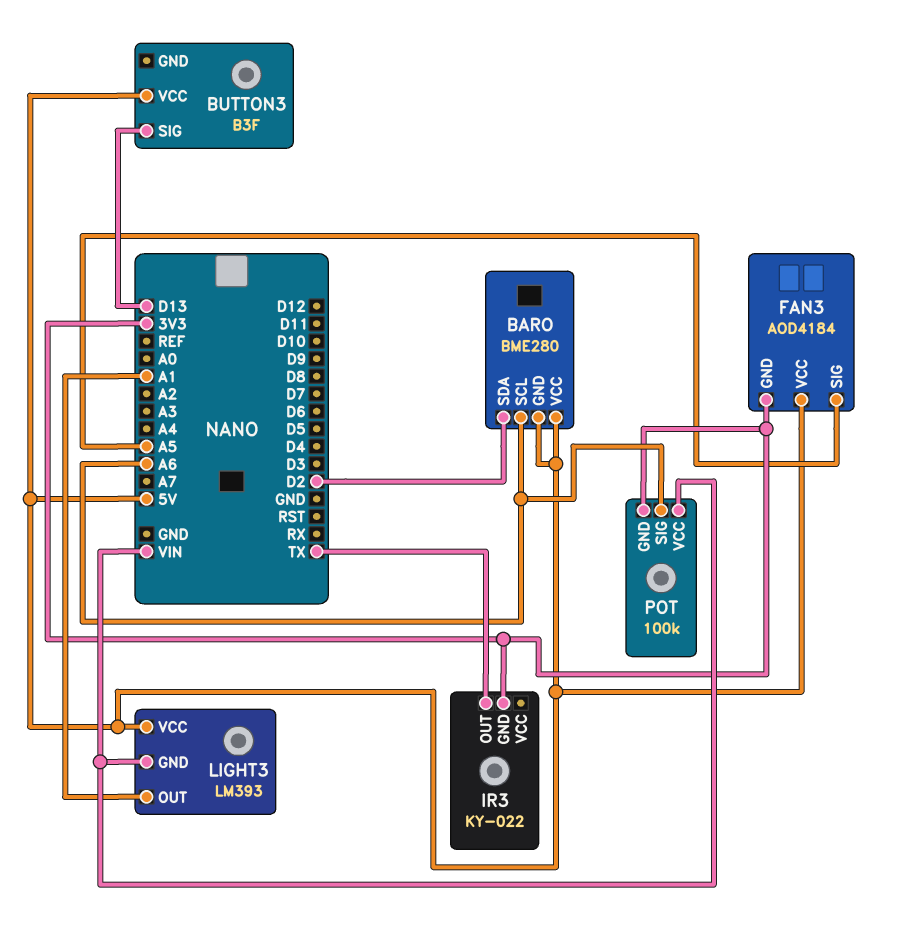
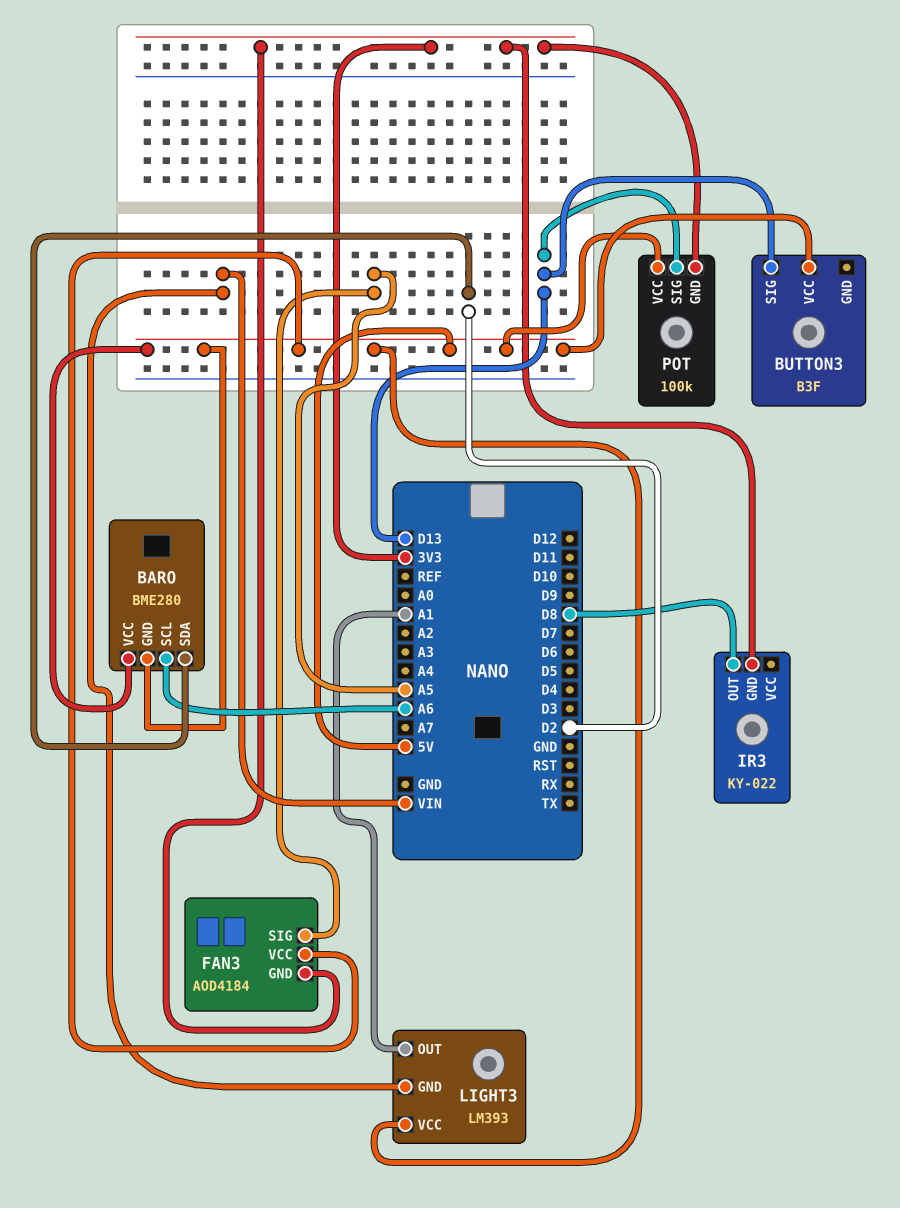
IR3 pin OUT: TX -> D8
POT pin SIG: A6 -> D13
POT pin VCC: VIN -> 5V

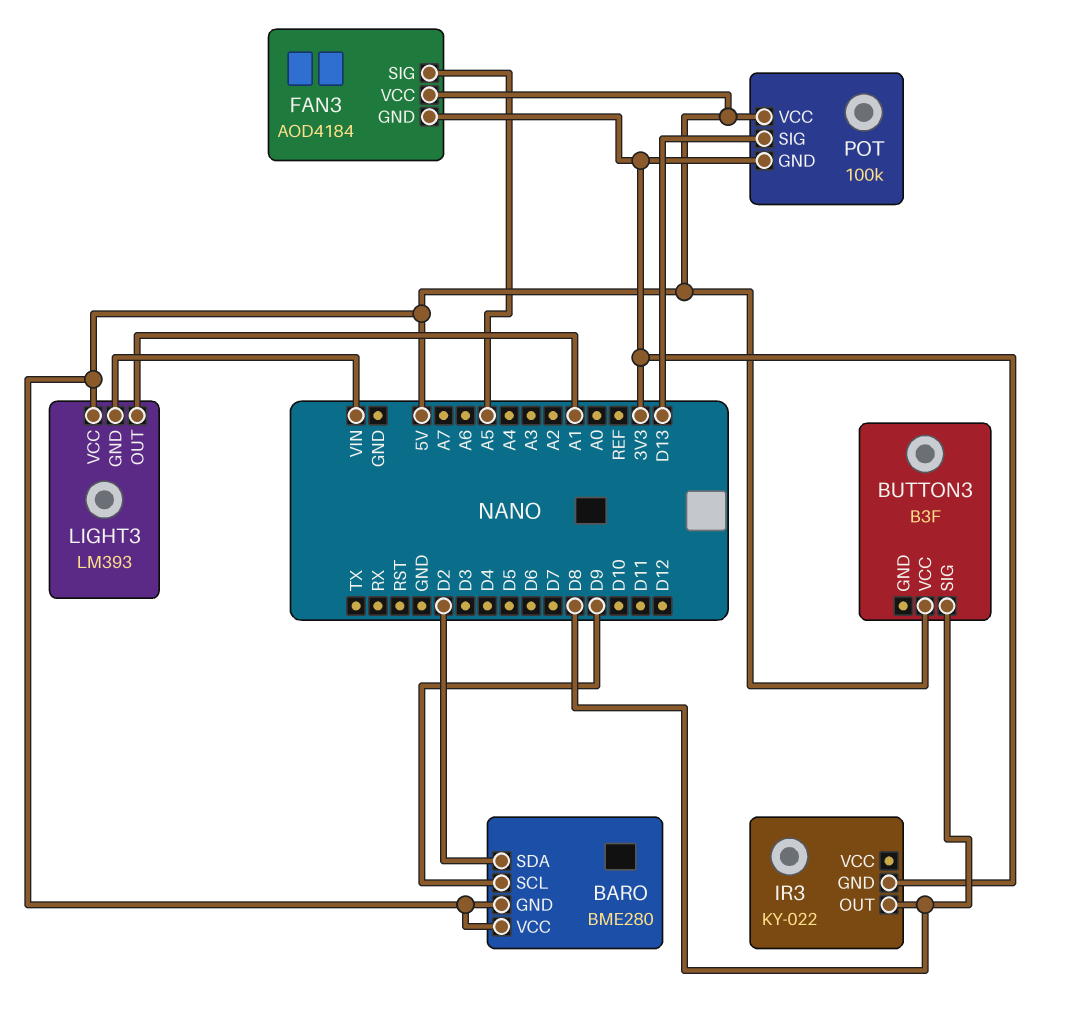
BARO pin SCL: A6 -> D9
BUTTON3 pin SIG: D13 -> D8

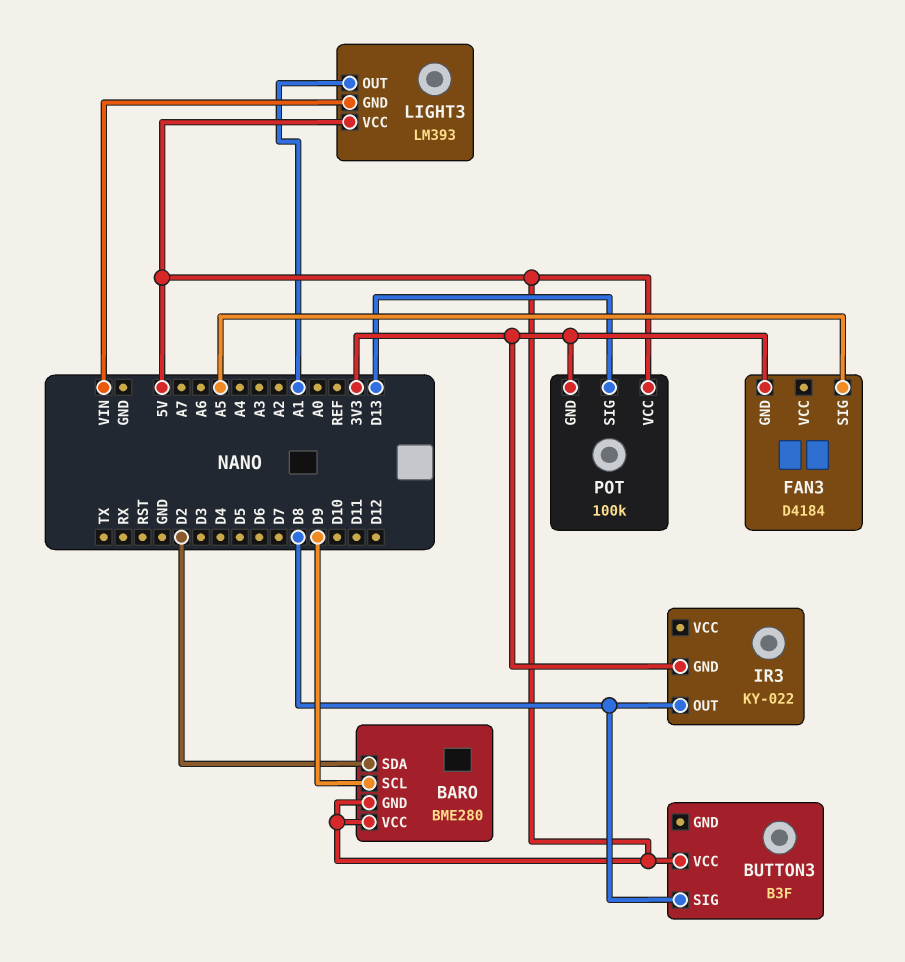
FAN3: AOD4184 -> D4184
FAN3 pin VCC: 5V -> none

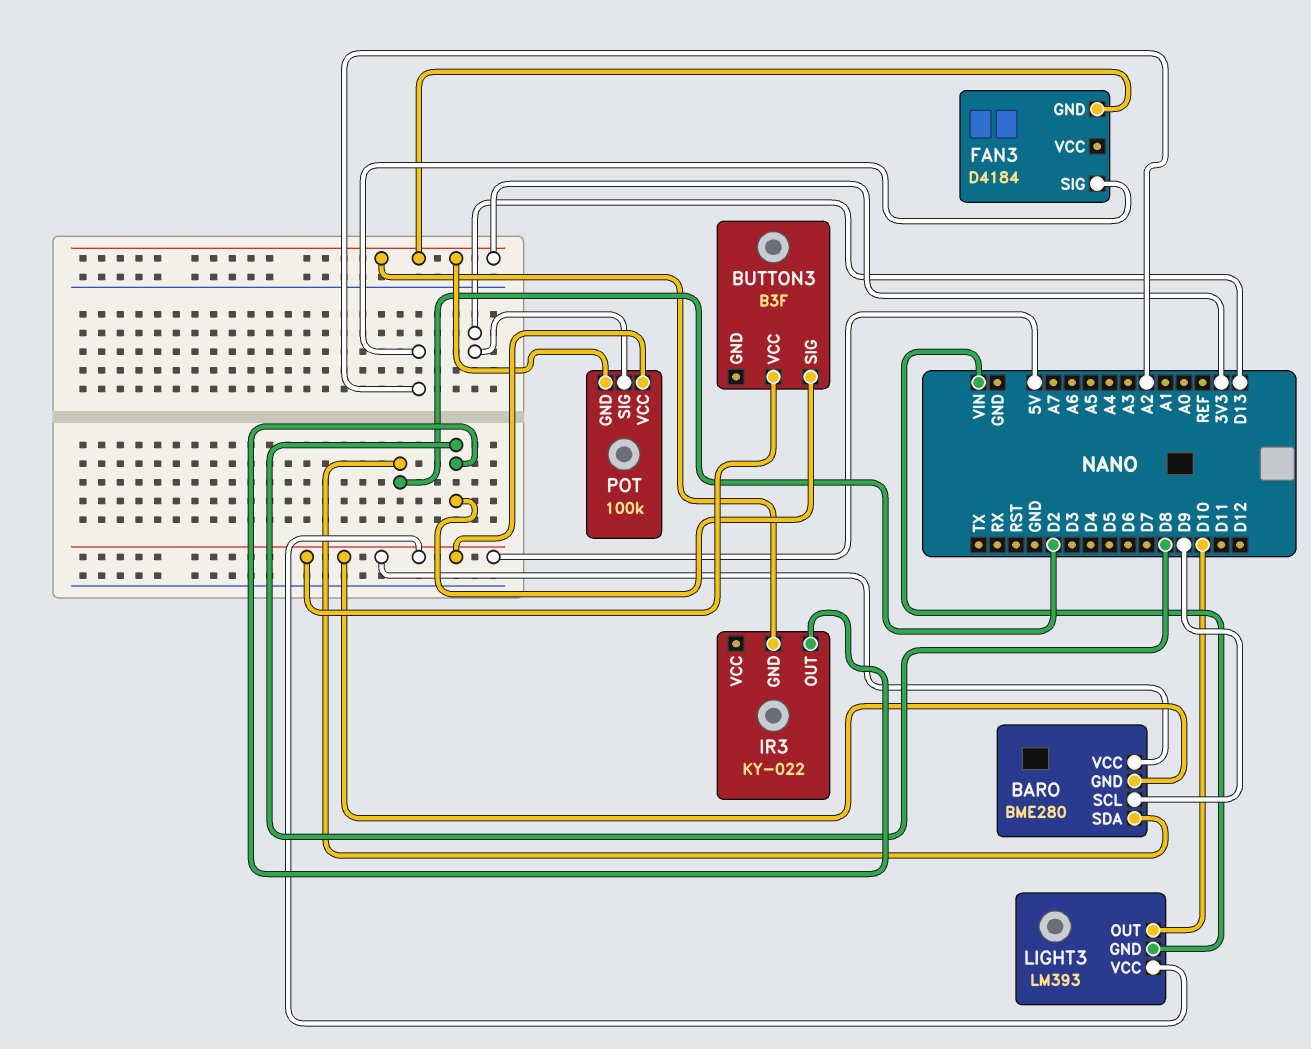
FAN3 pin SIG: A5 -> A2
LIGHT3 pin OUT: A1 -> D10

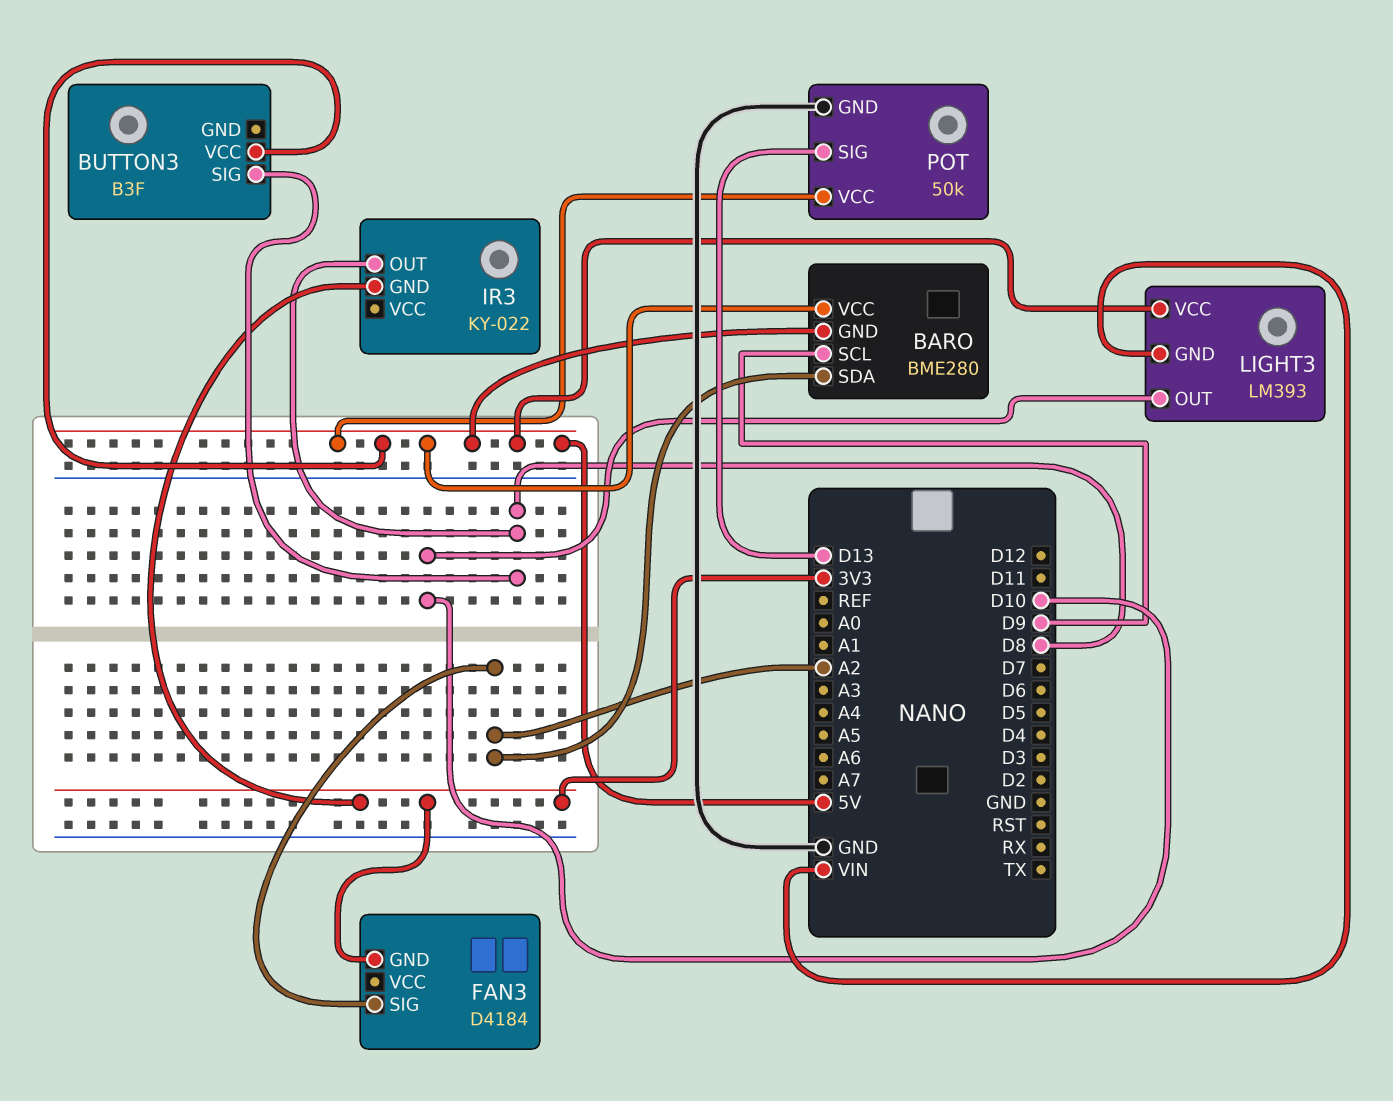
BARO pin SDA: D2 -> A2
POT: 100k -> 50k
POT pin GND: 3V3 -> GND

